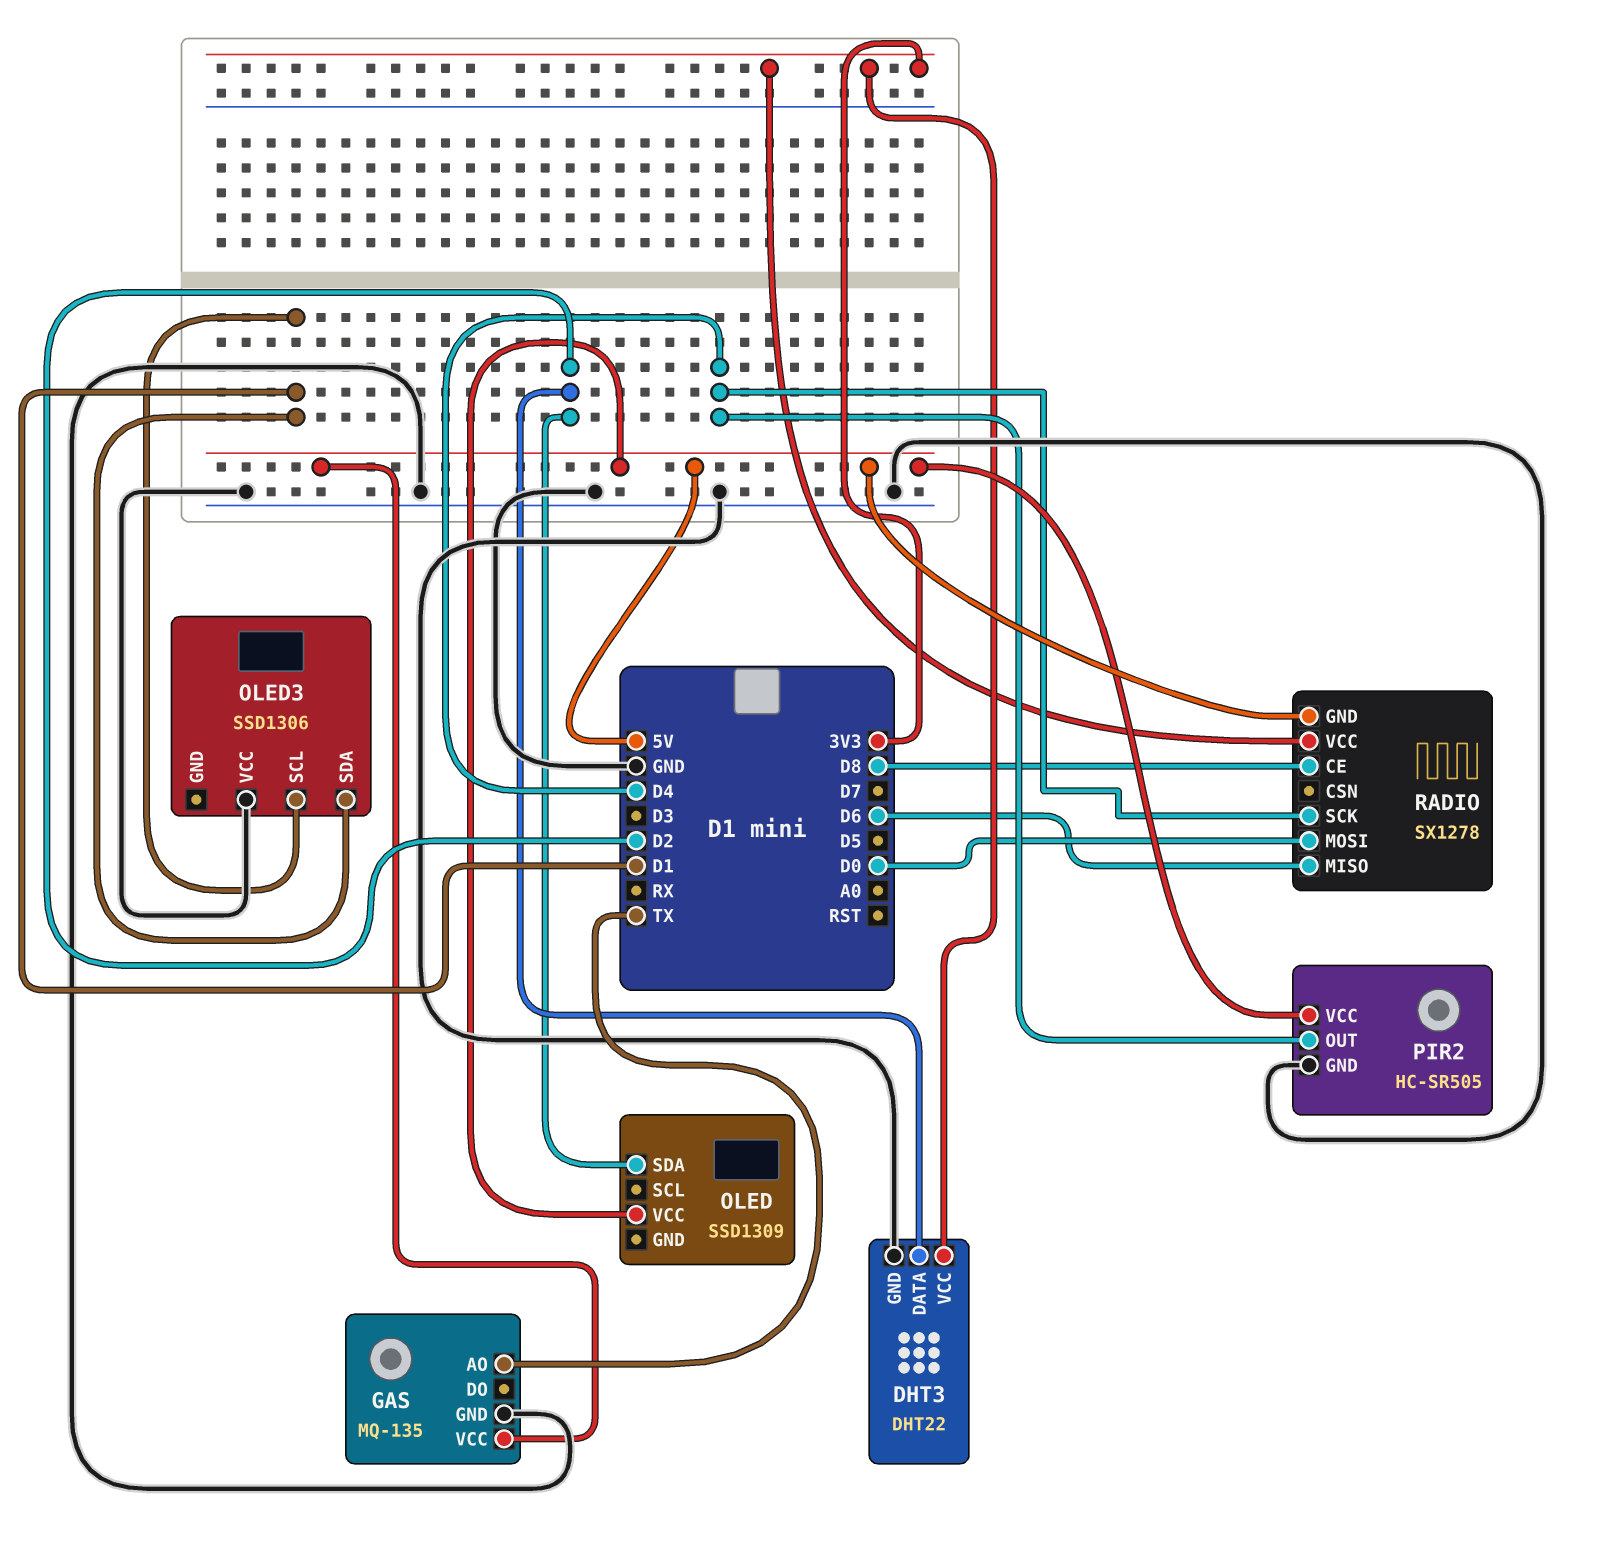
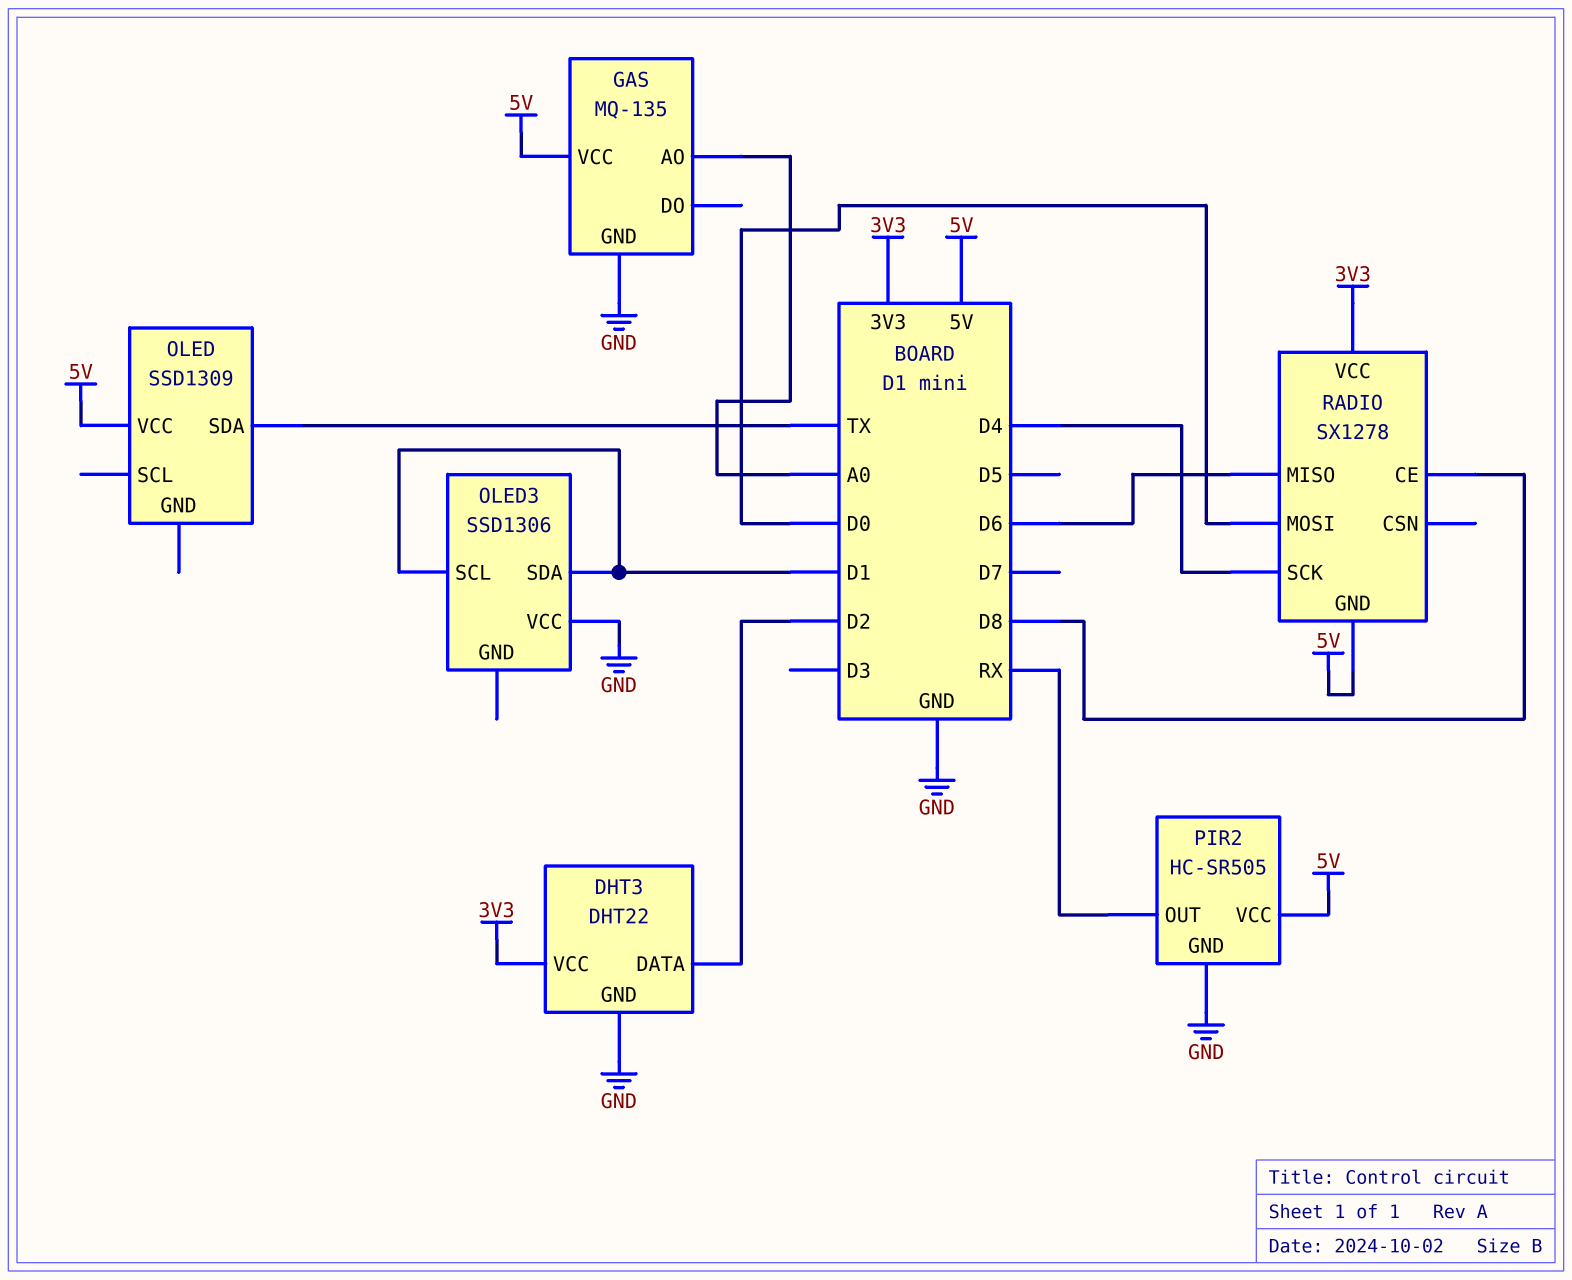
GAS pin AO: TX -> A0
OLED pin SDA: D2 -> TX
PIR2 pin OUT: D4 -> RX

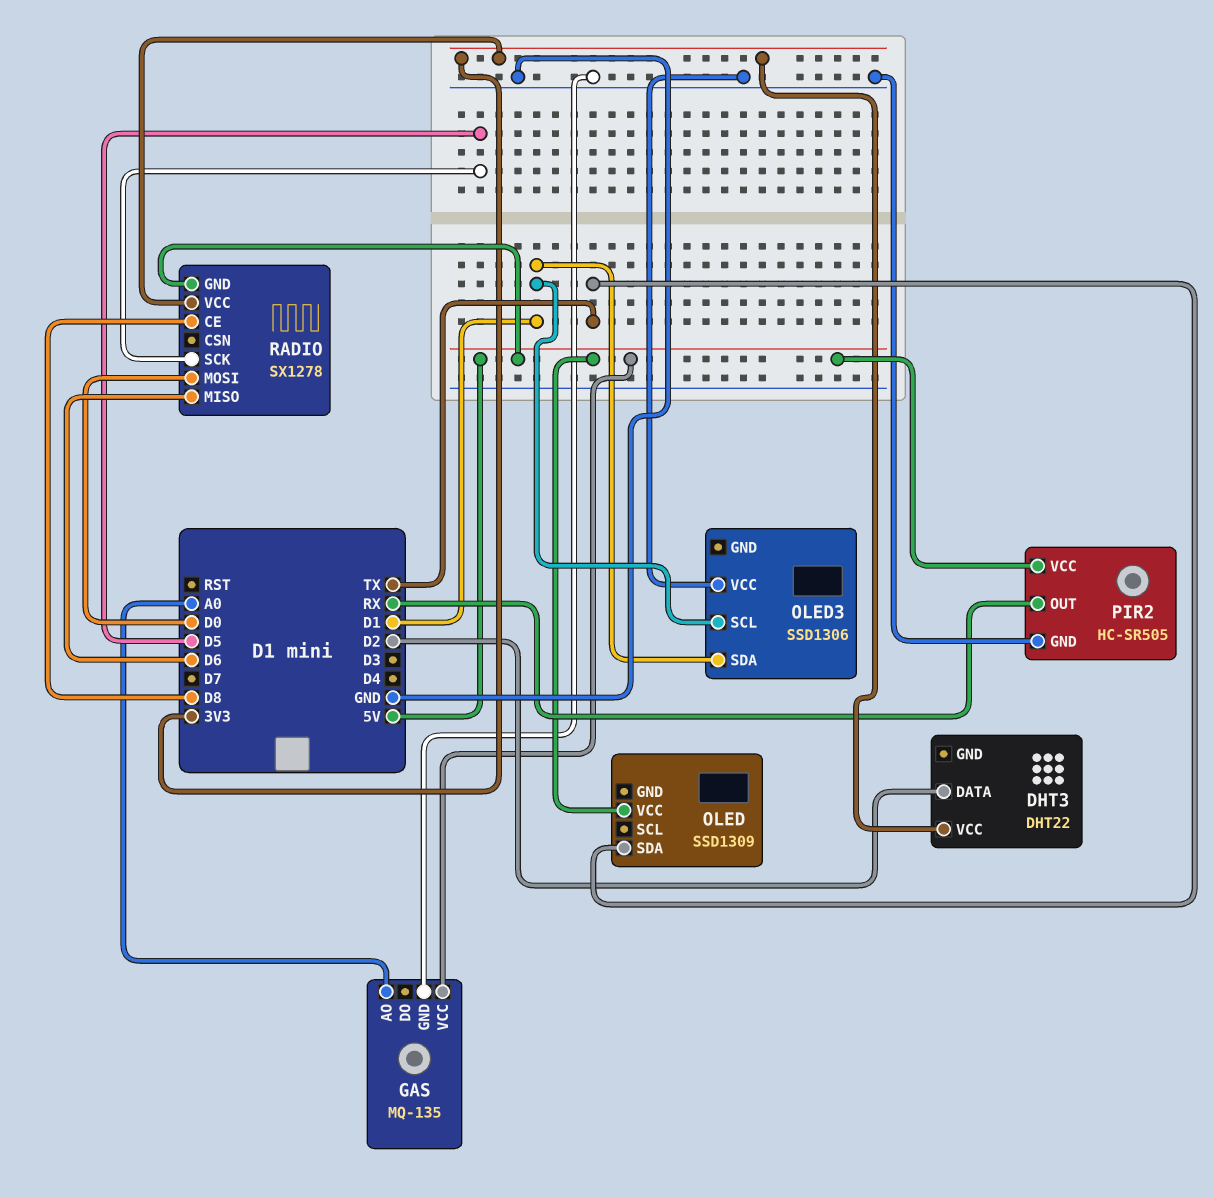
DHT3 pin GND: GND -> none
RADIO pin SCK: D4 -> D5

